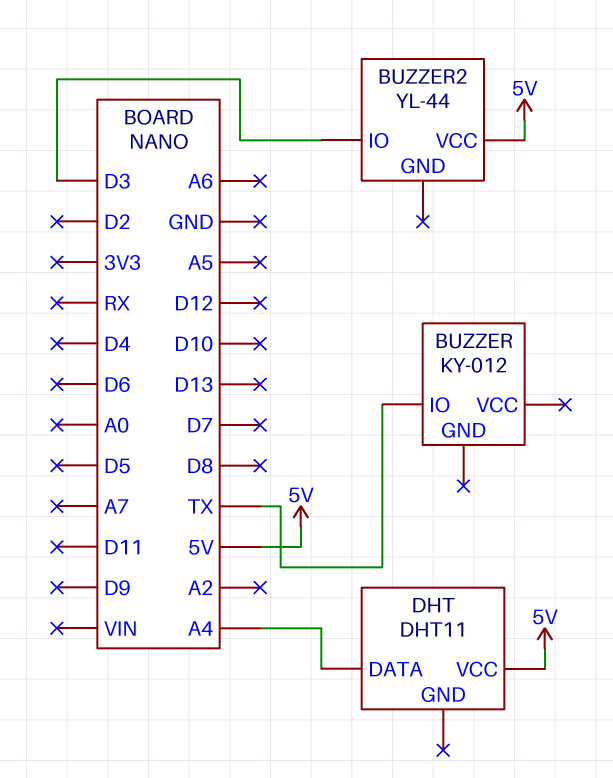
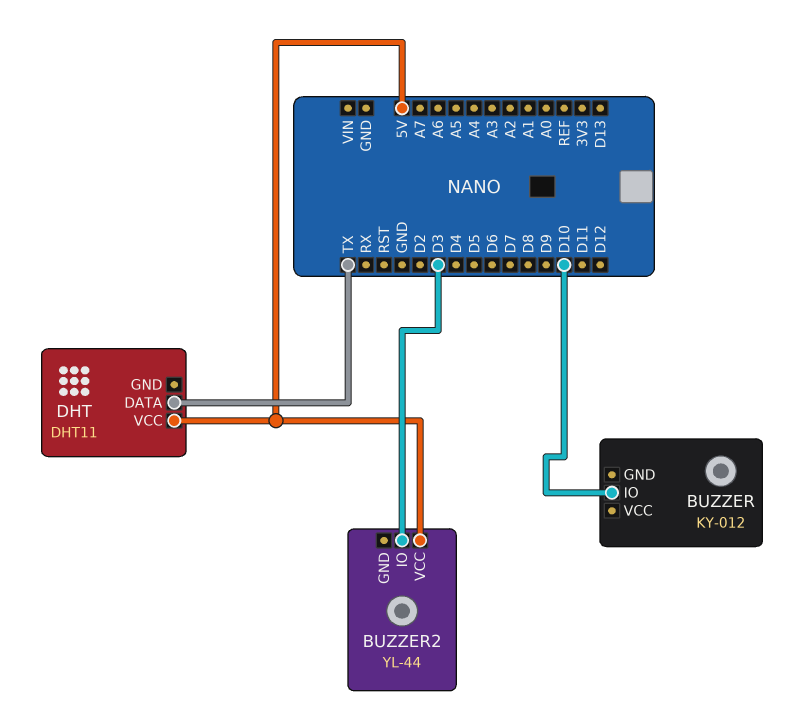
BUZZER pin IO: TX -> D10
DHT pin DATA: A4 -> TX

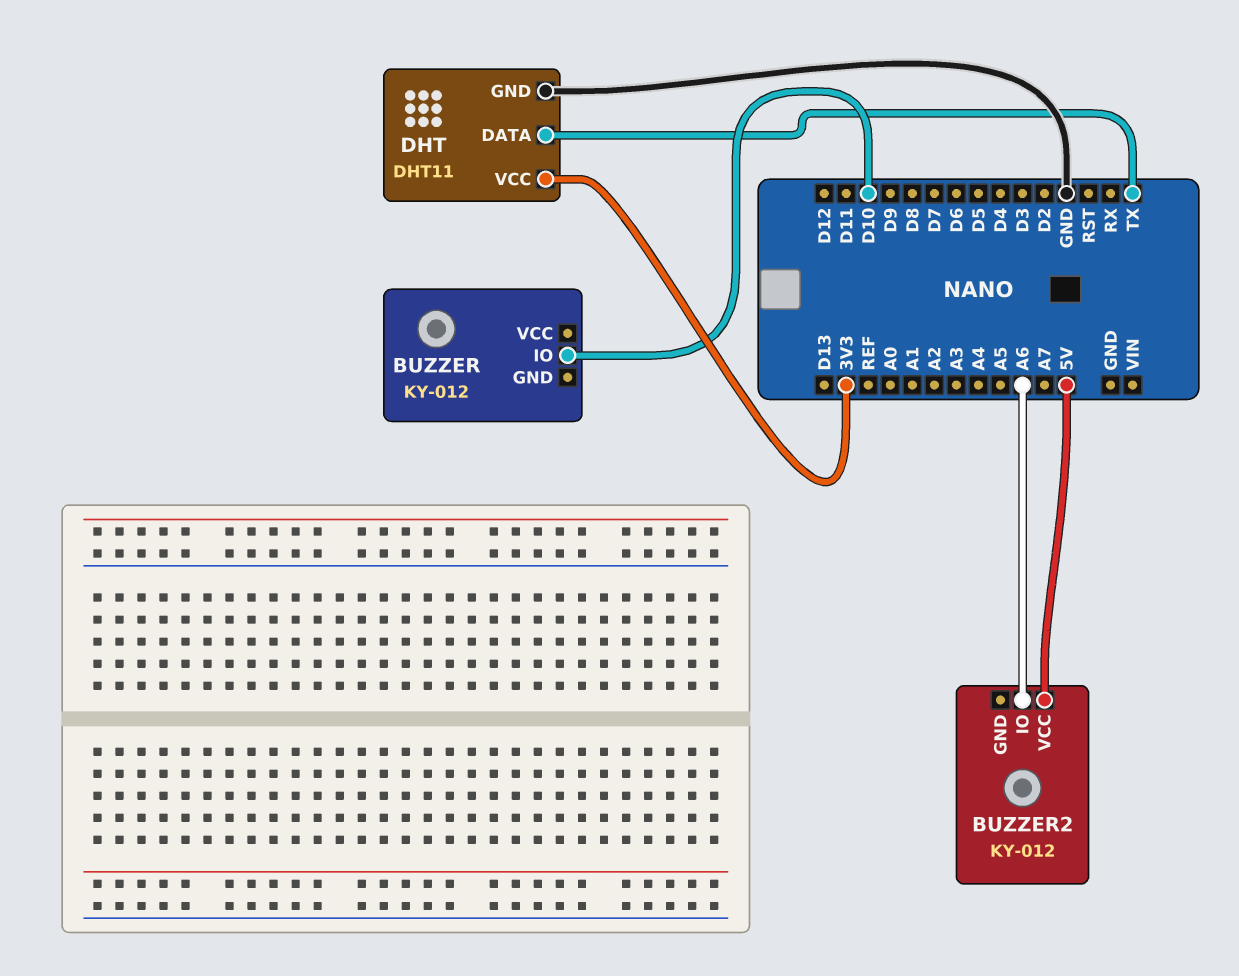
BUZZER2: YL-44 -> KY-012
BUZZER2 pin IO: D3 -> A6
DHT pin GND: none -> GND
DHT pin VCC: 5V -> 3V3

